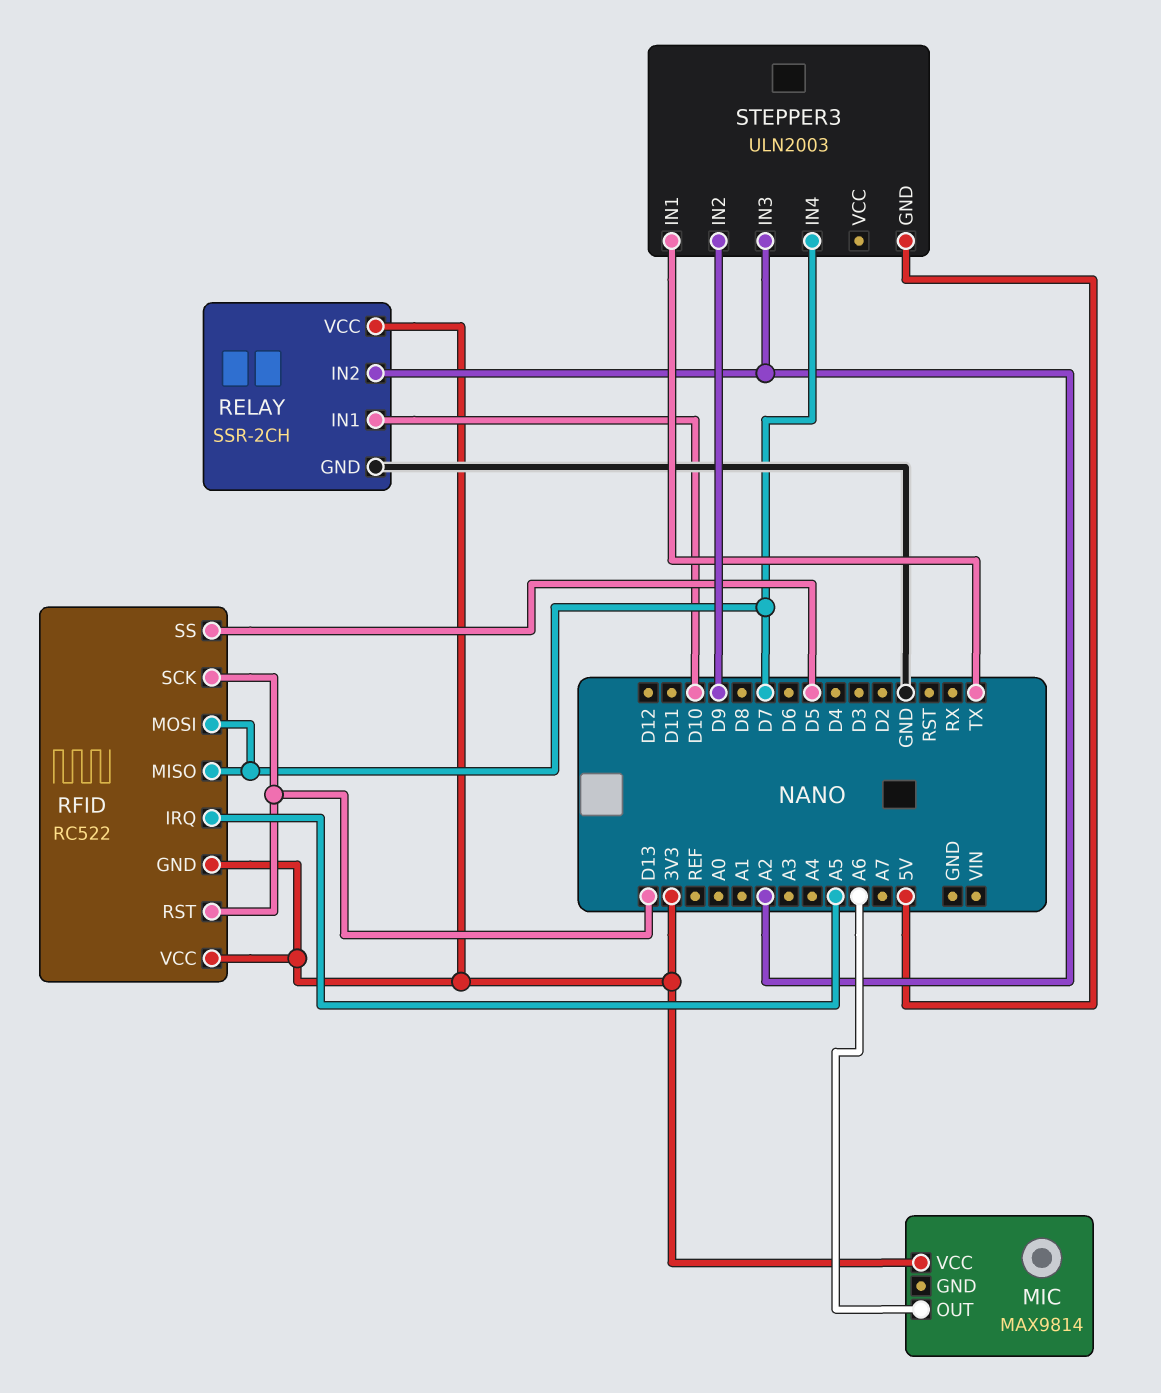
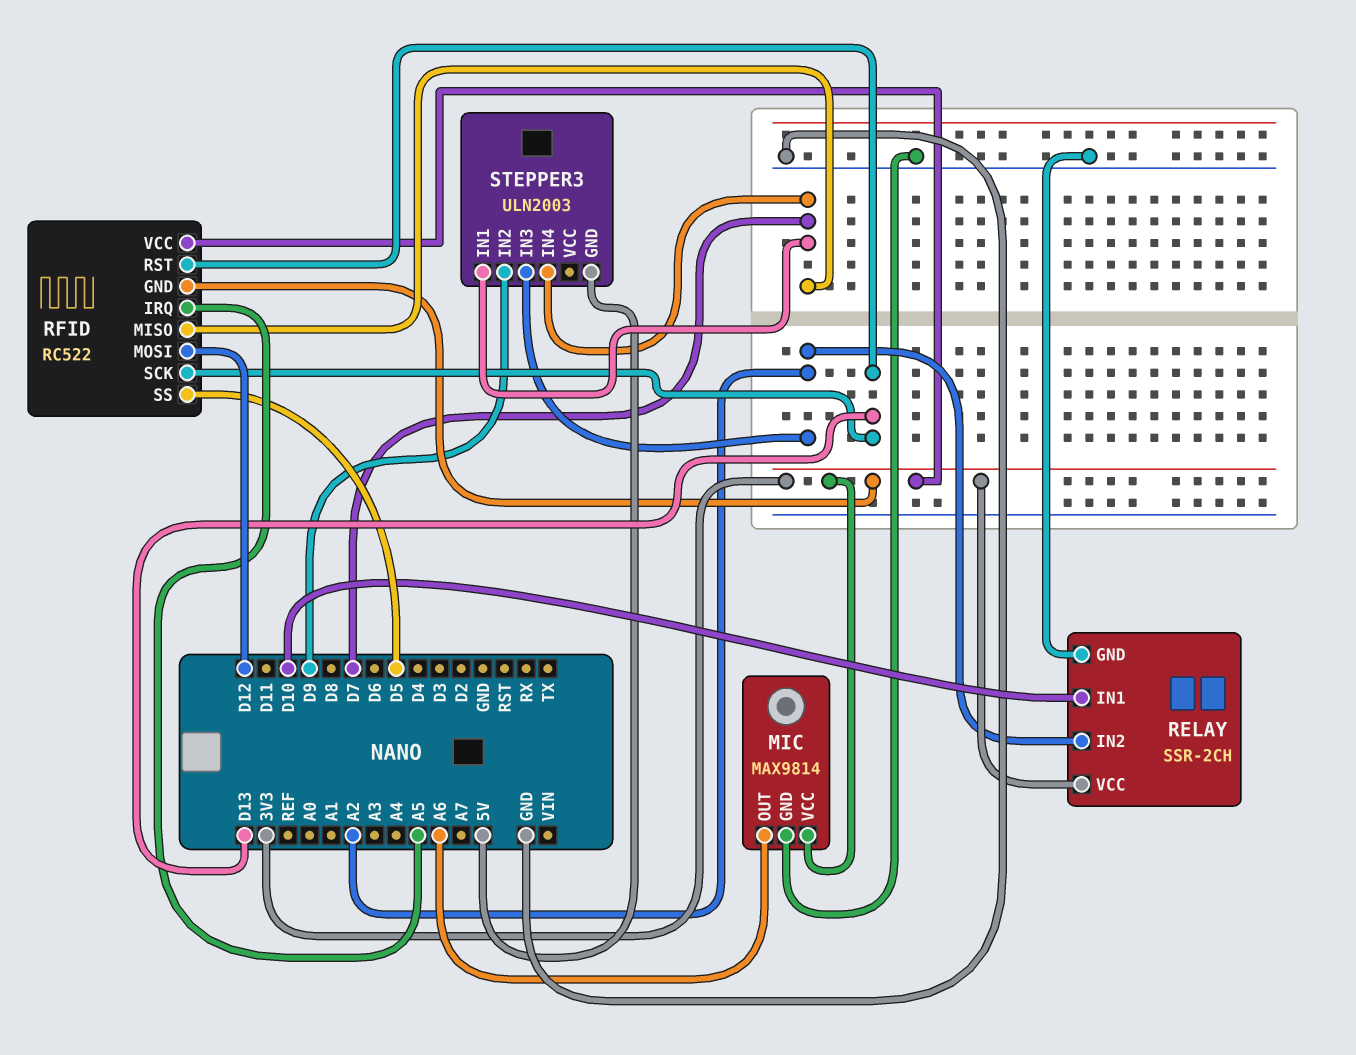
MIC pin GND: none -> GND
RFID pin MOSI: D7 -> D12
STEPPER3 pin IN1: TX -> D7

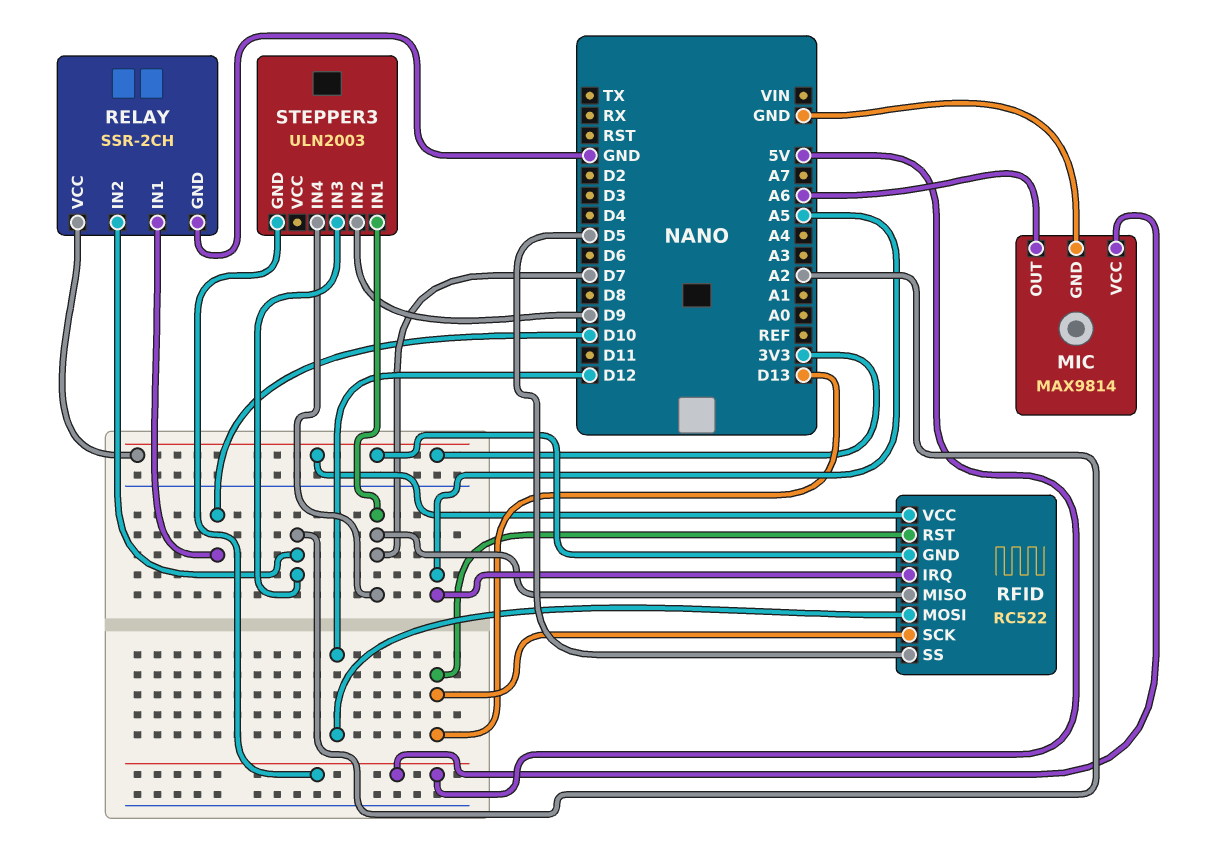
MIC pin VCC: 3V3 -> 5V

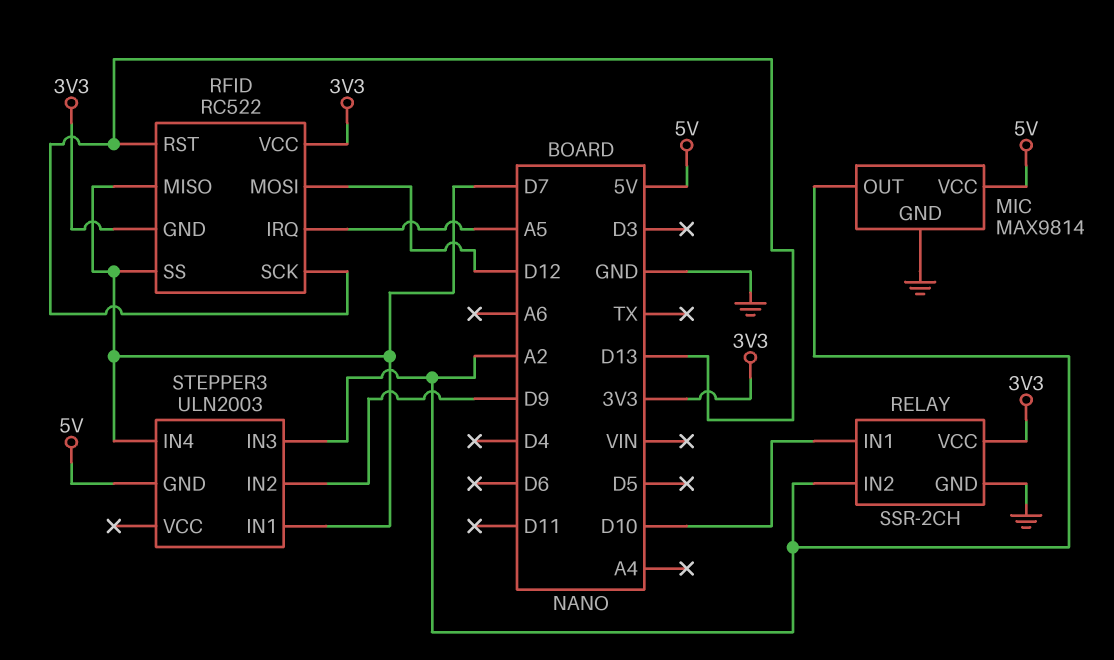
MIC pin OUT: A6 -> A2
RFID pin SS: D5 -> D7

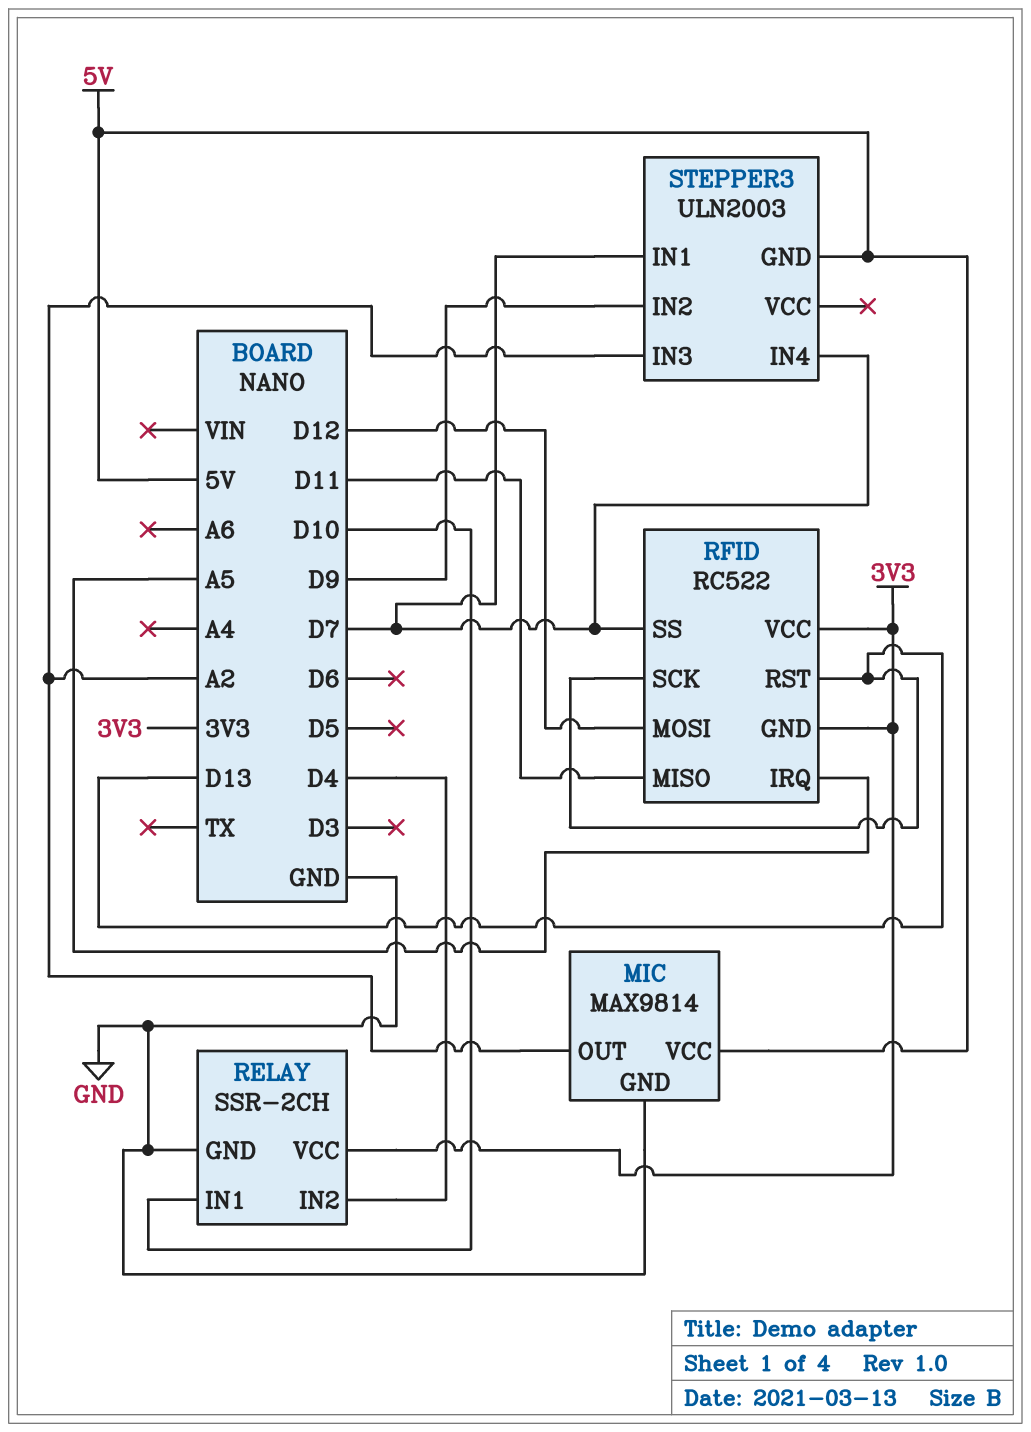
RELAY pin IN2: A2 -> D4
RFID pin MISO: D7 -> D11

